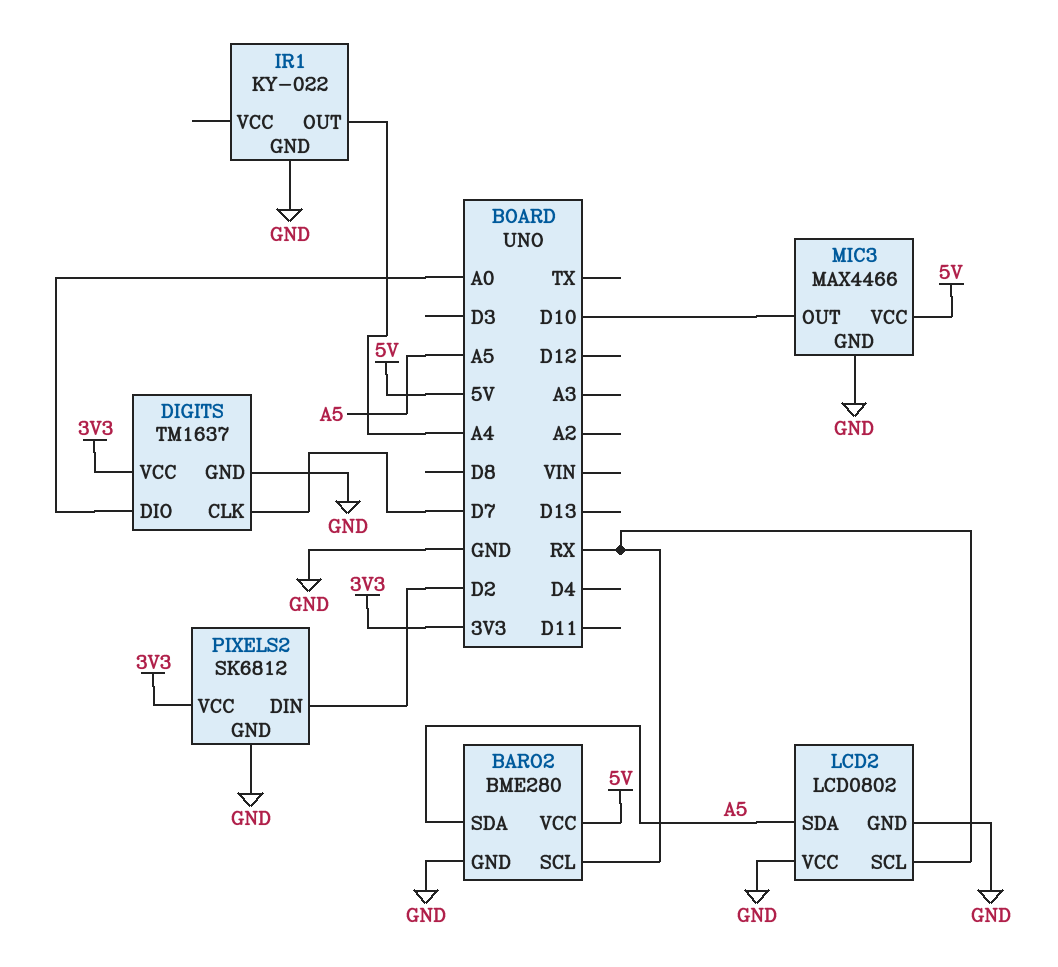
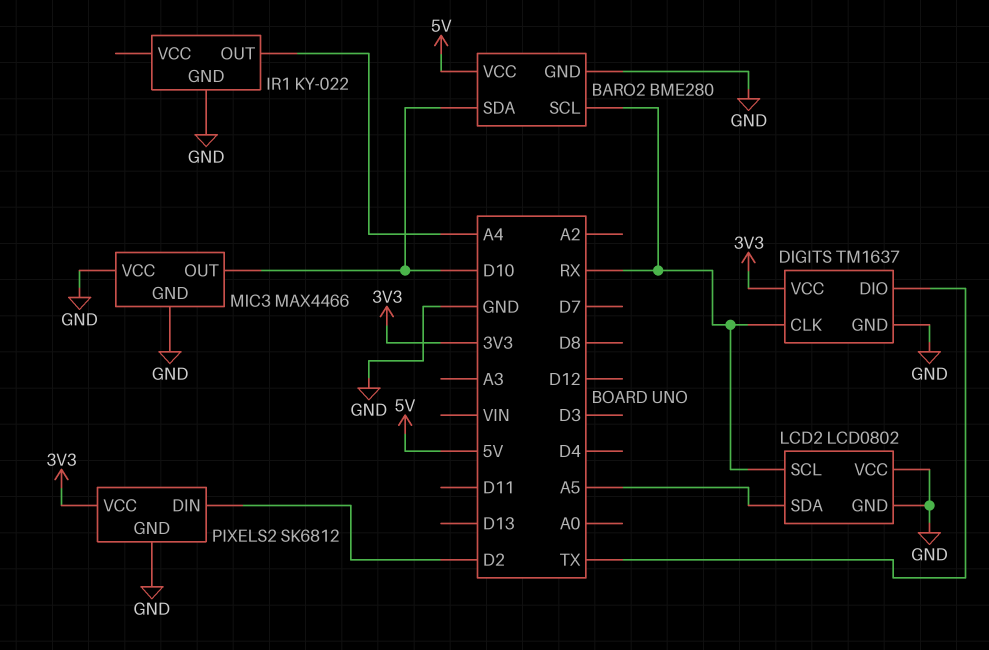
BARO2 pin SDA: A5 -> D10
DIGITS pin CLK: D7 -> RX
DIGITS pin DIO: A0 -> TX
MIC3 pin VCC: 5V -> GND

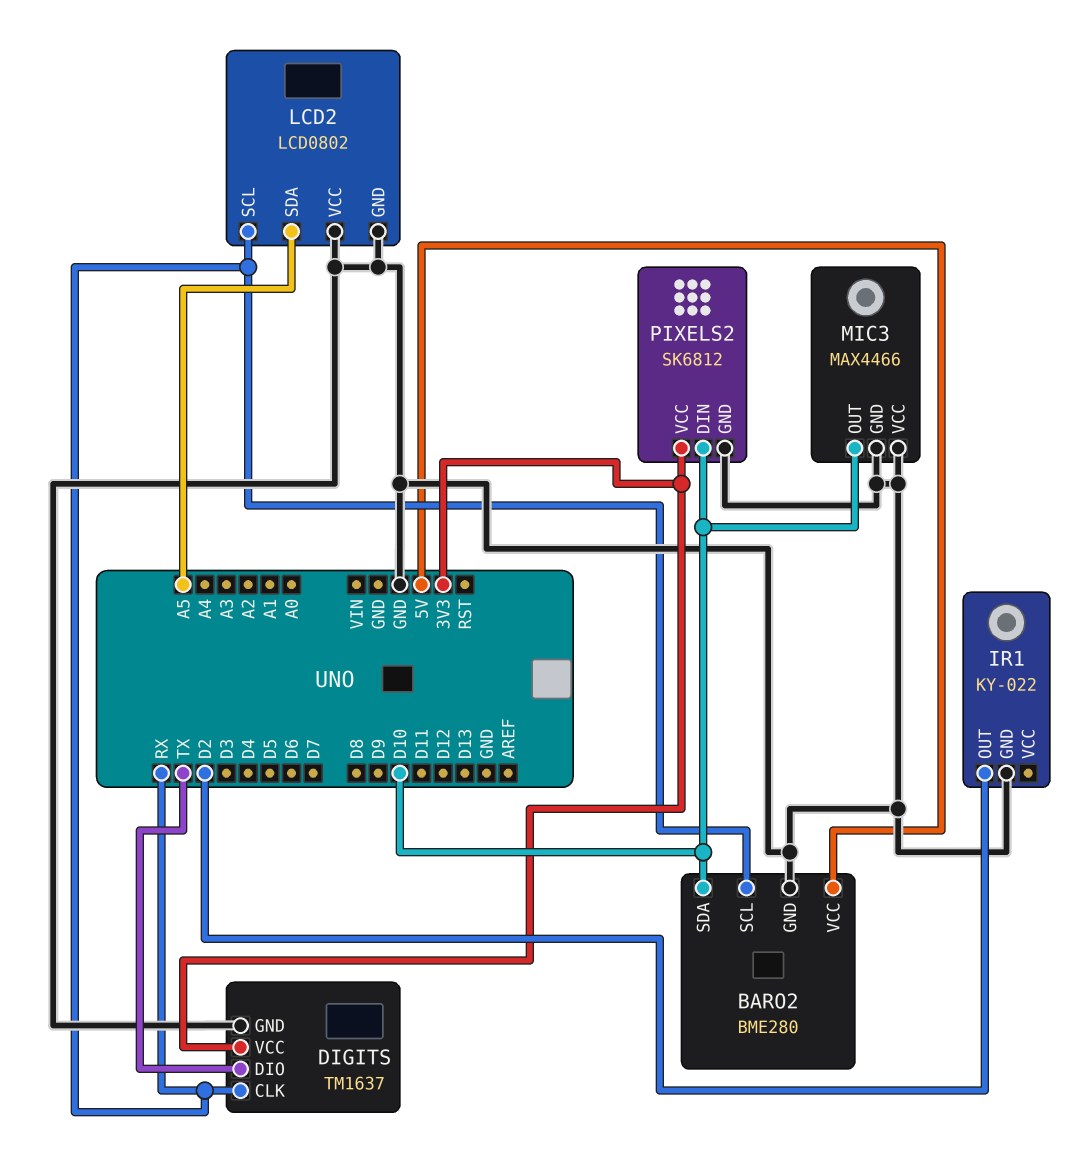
IR1 pin OUT: A4 -> D2
PIXELS2 pin DIN: D2 -> D10

